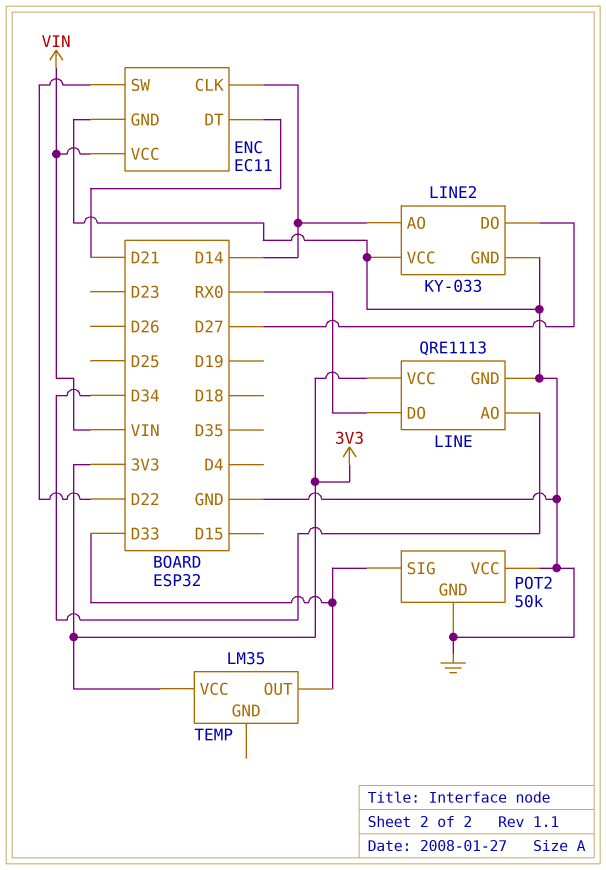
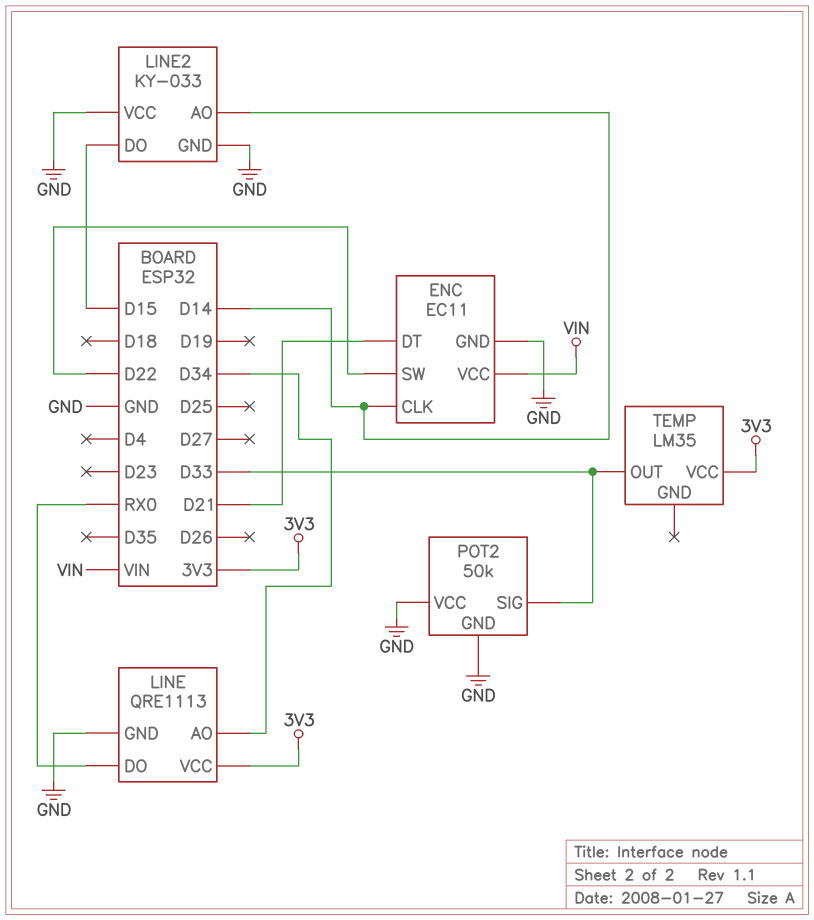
LINE2 pin DO: D27 -> D15

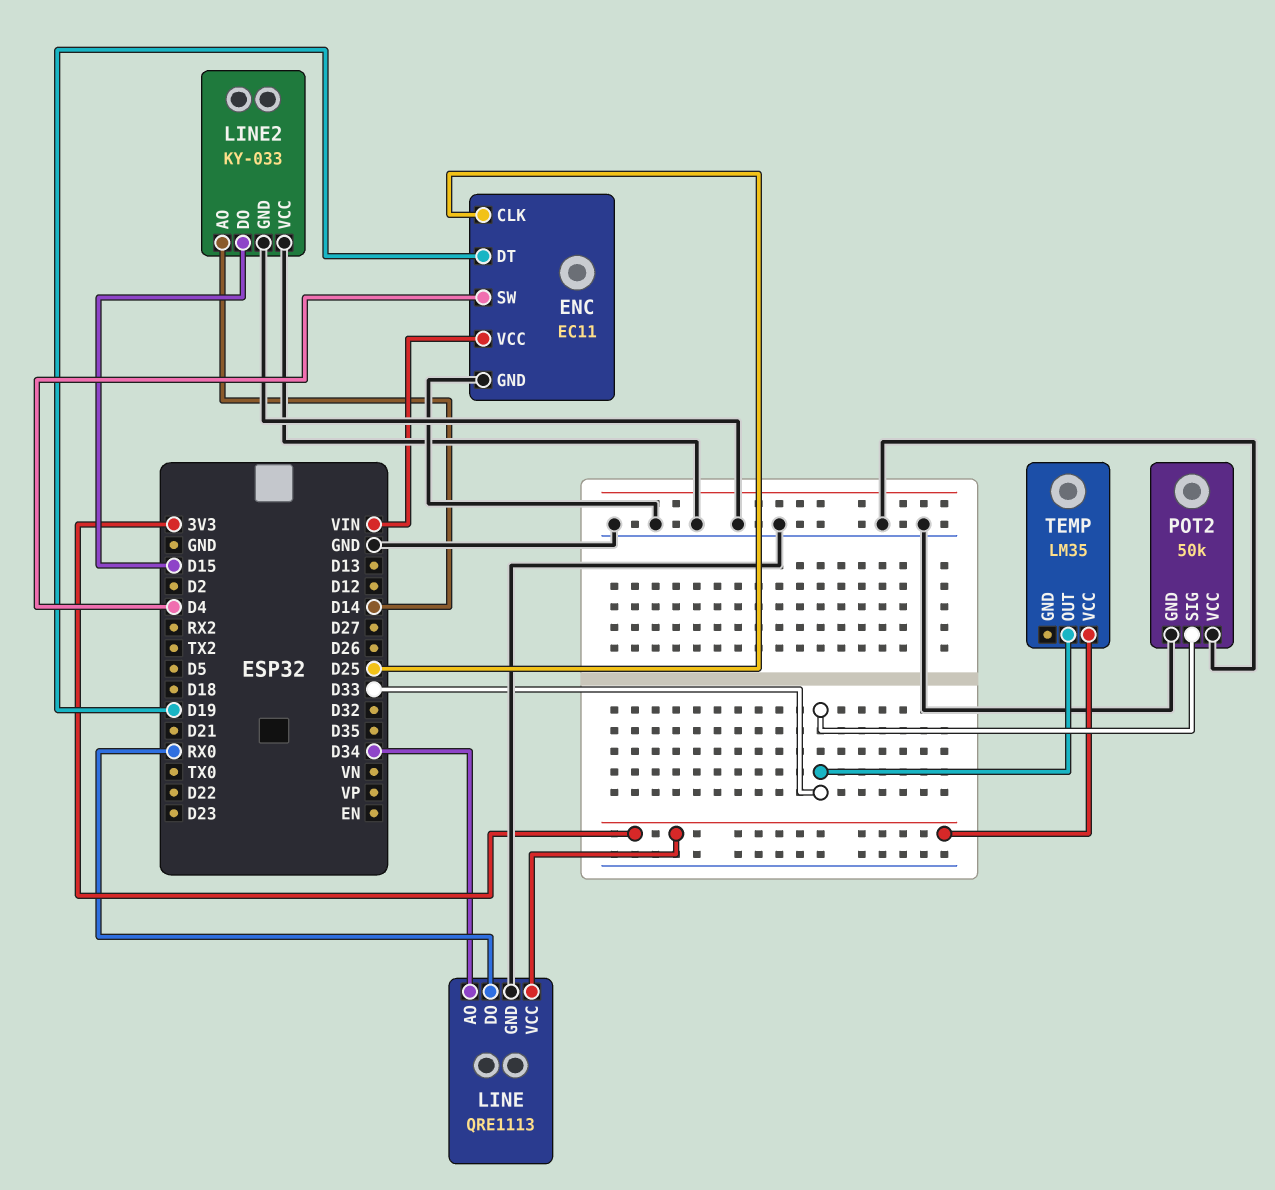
ENC pin CLK: D14 -> D25
ENC pin DT: D21 -> D19
ENC pin SW: D22 -> D4

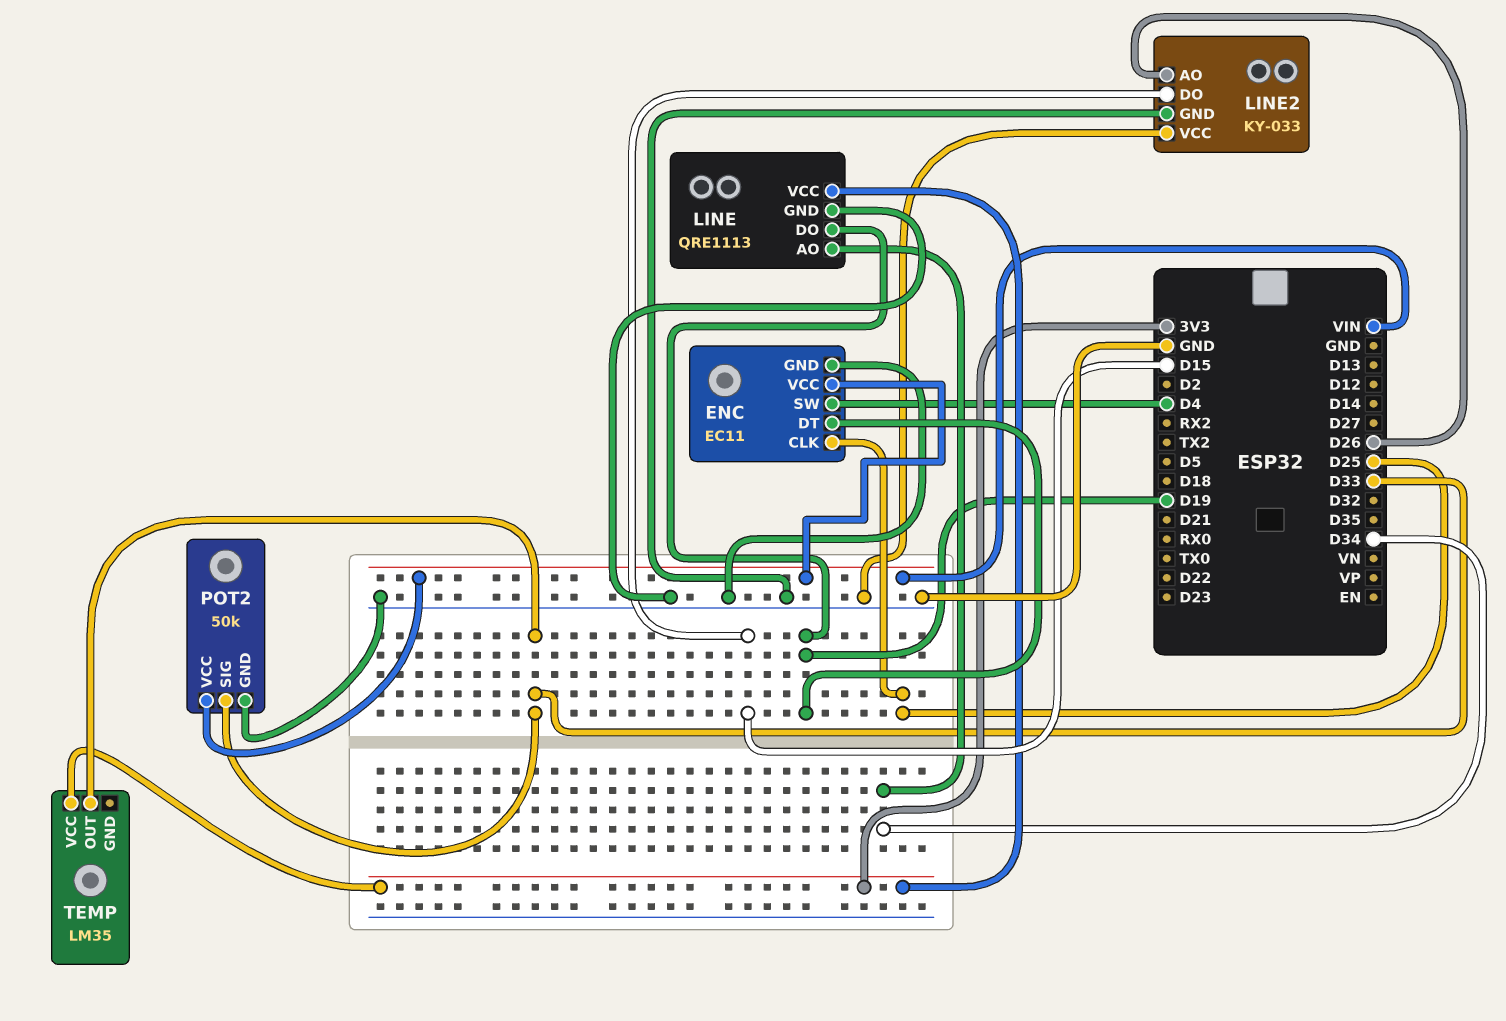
LINE pin DO: RX0 -> D19
LINE2 pin AO: D14 -> D26
POT2 pin VCC: GND -> VIN

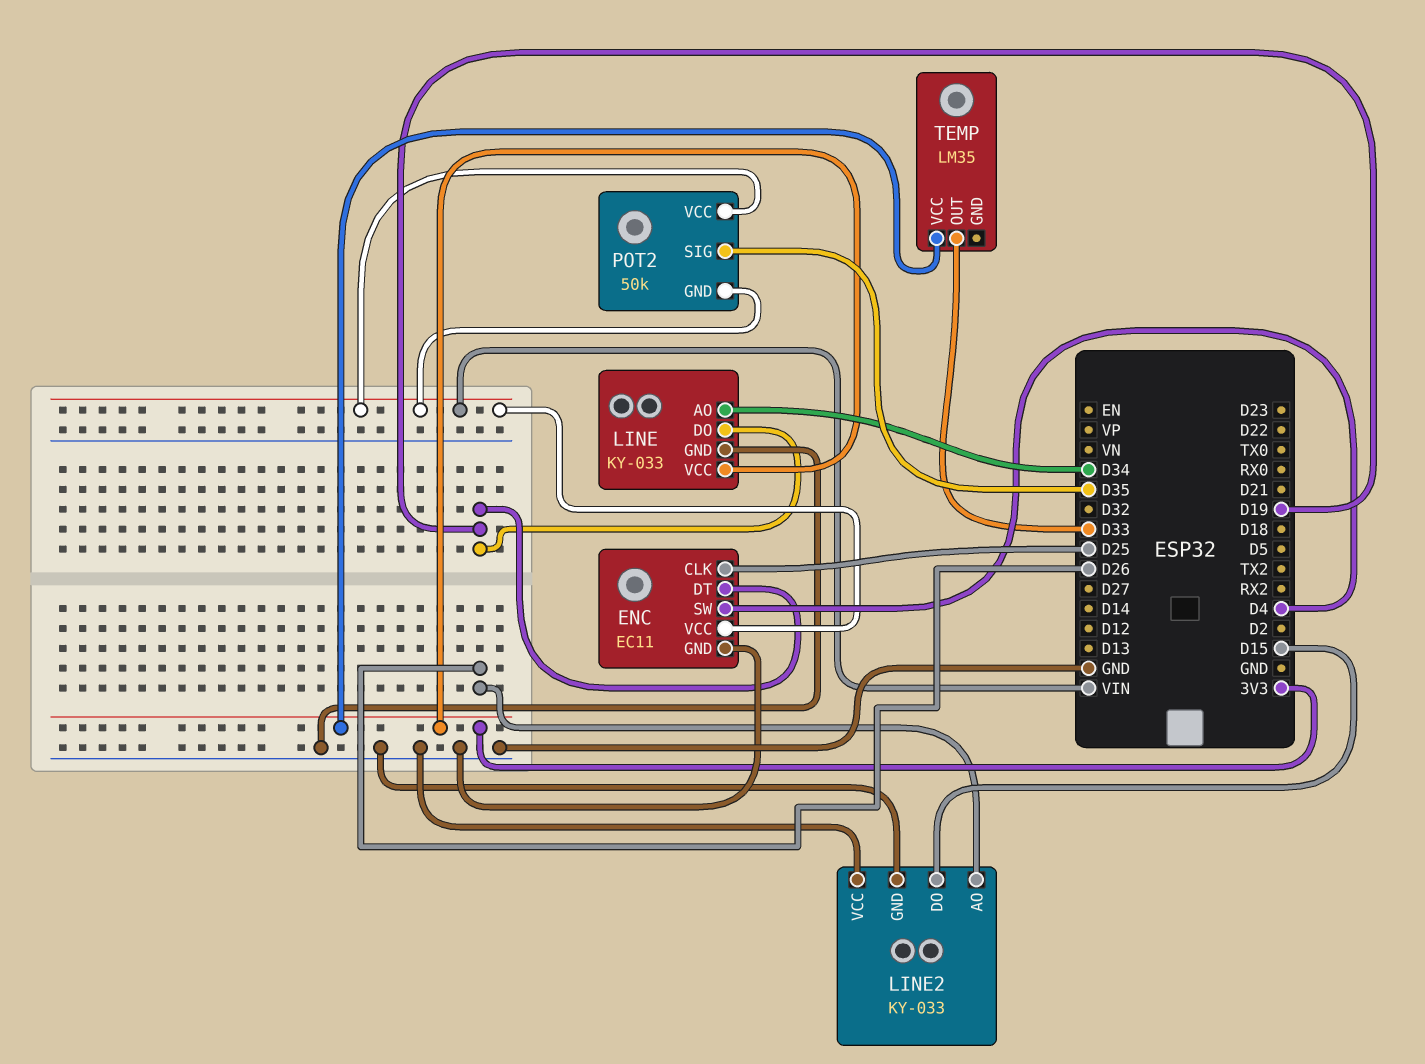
LINE: QRE1113 -> KY-033
POT2 pin GND: GND -> VIN
POT2 pin SIG: D33 -> D35

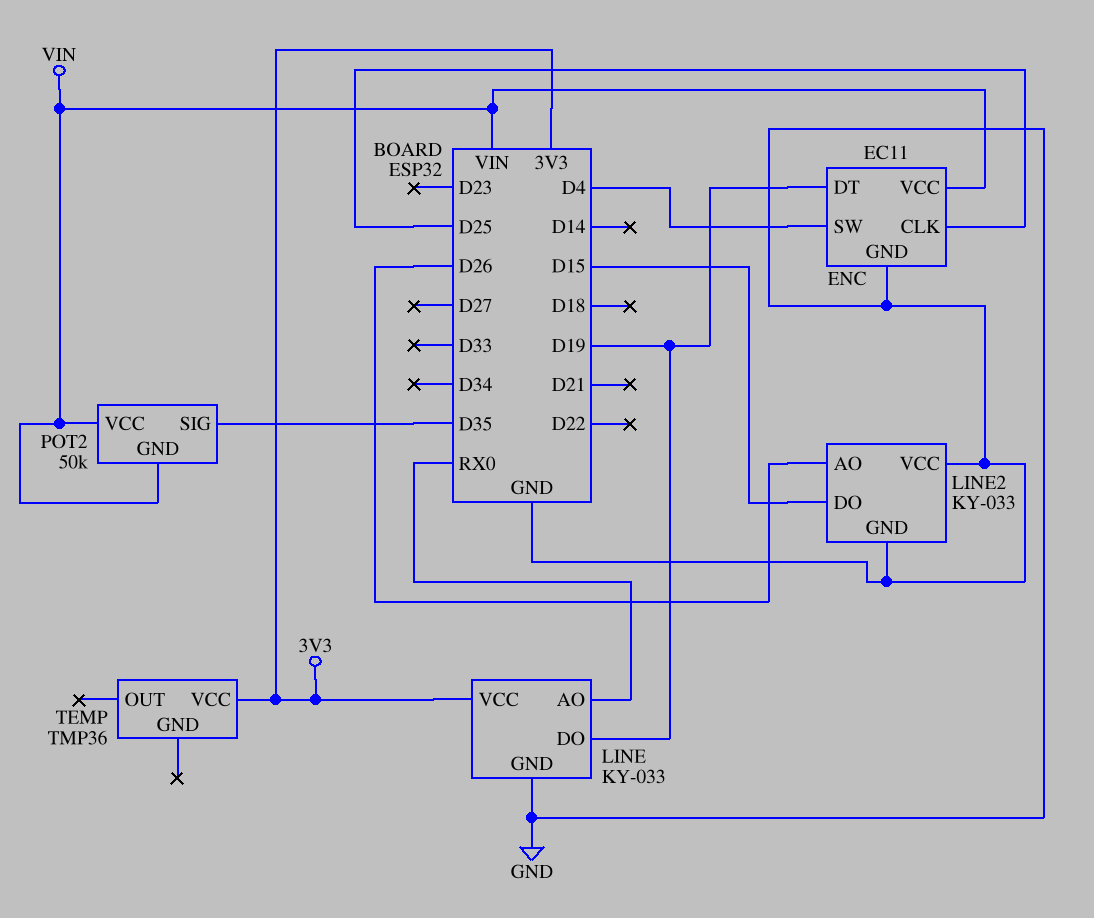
LINE pin AO: D34 -> RX0
TEMP: LM35 -> TMP36
TEMP pin OUT: D33 -> none

